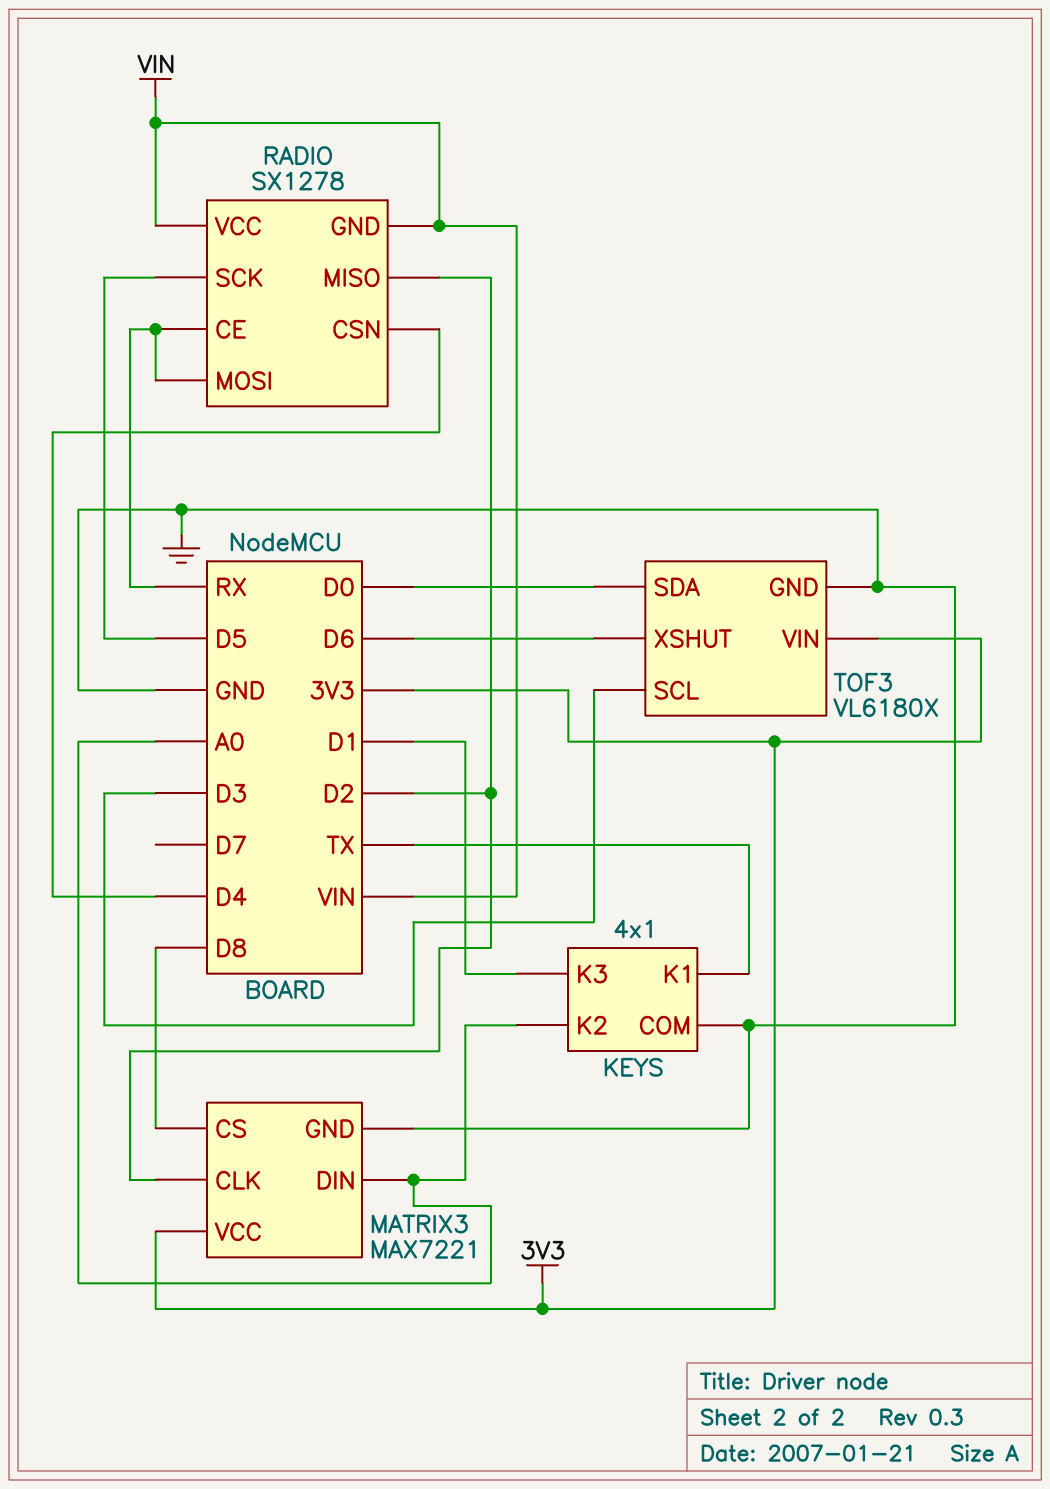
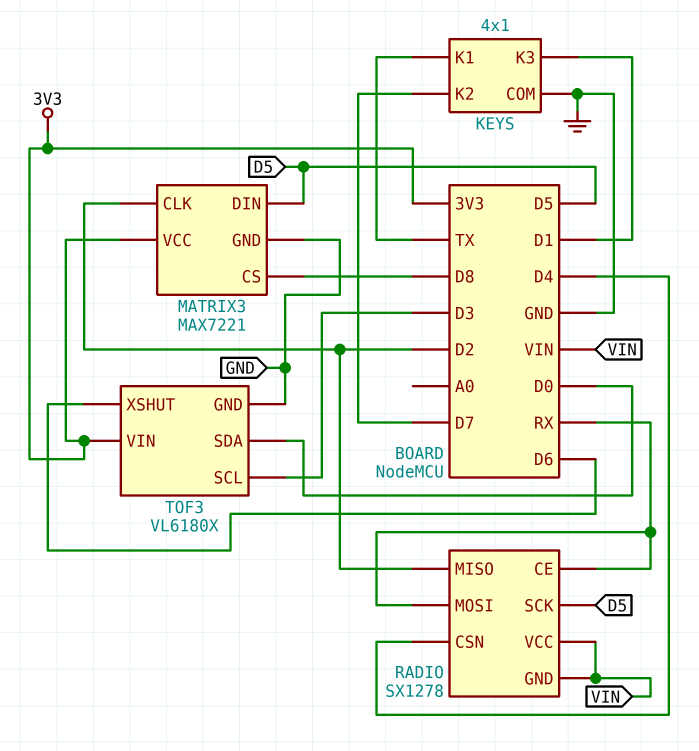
KEYS pin K2: A0 -> D7
MATRIX3 pin DIN: A0 -> D5

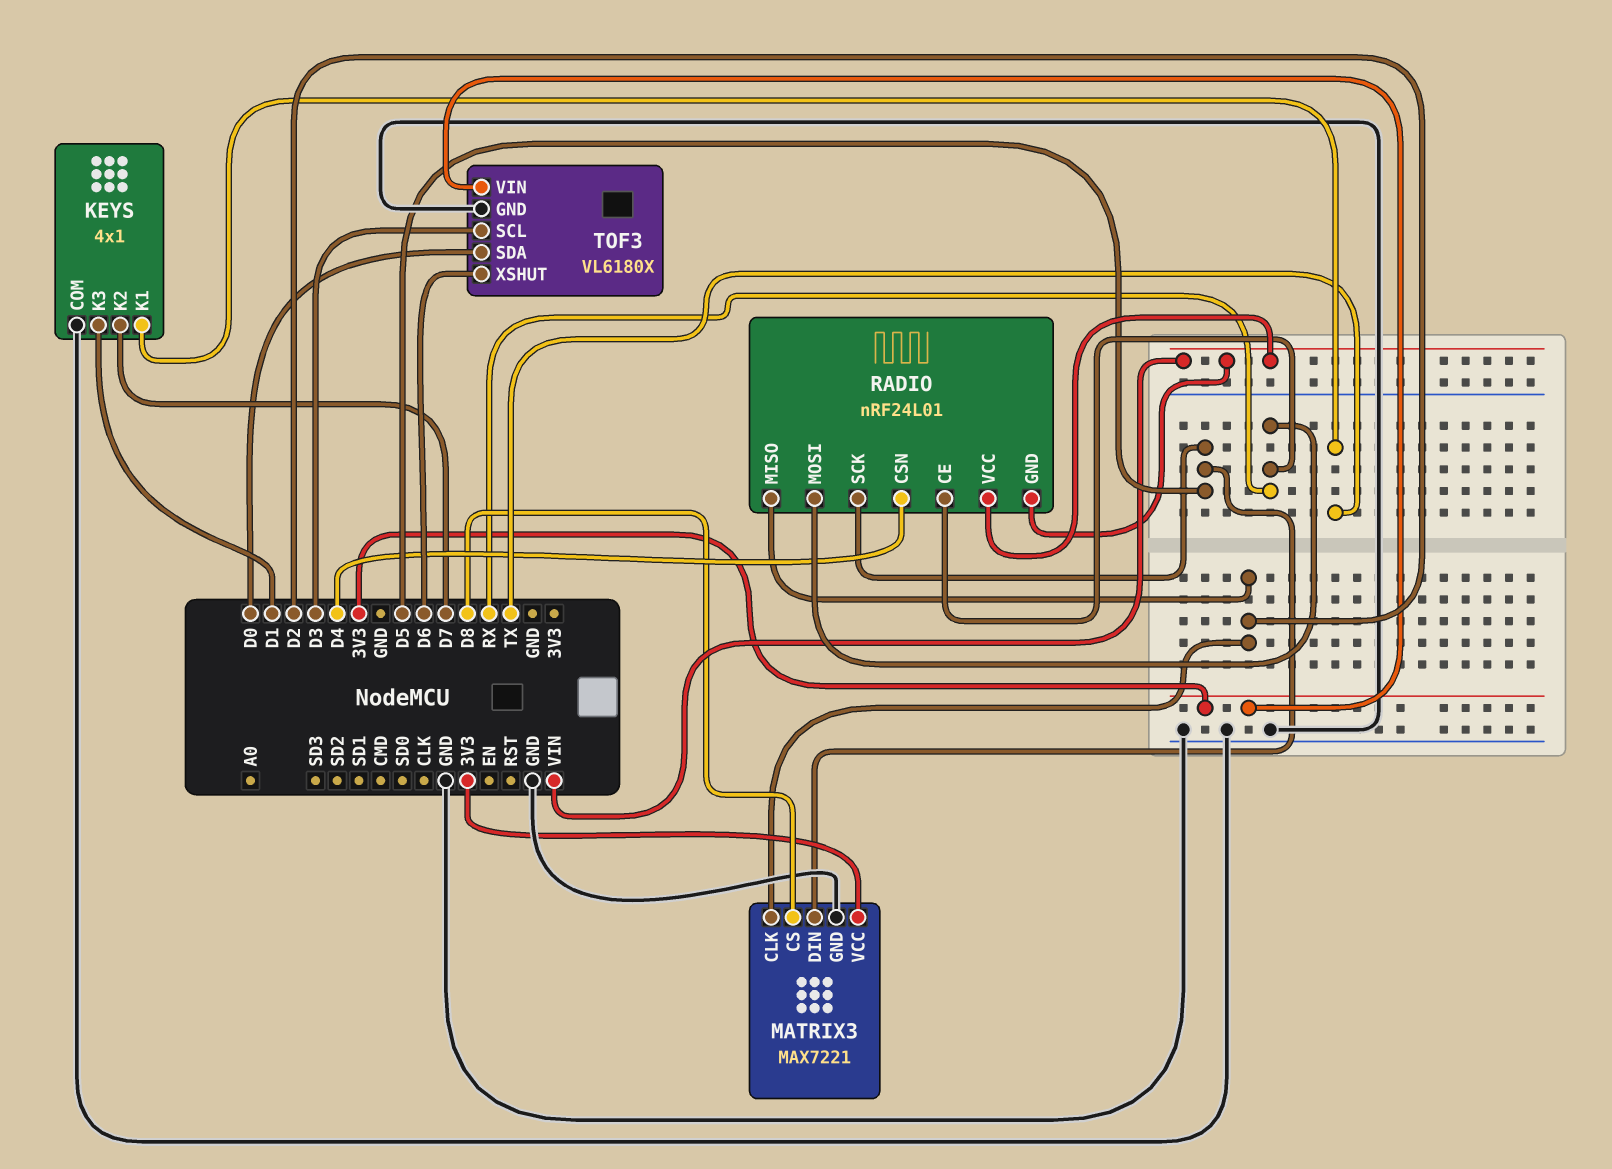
RADIO: SX1278 -> nRF24L01

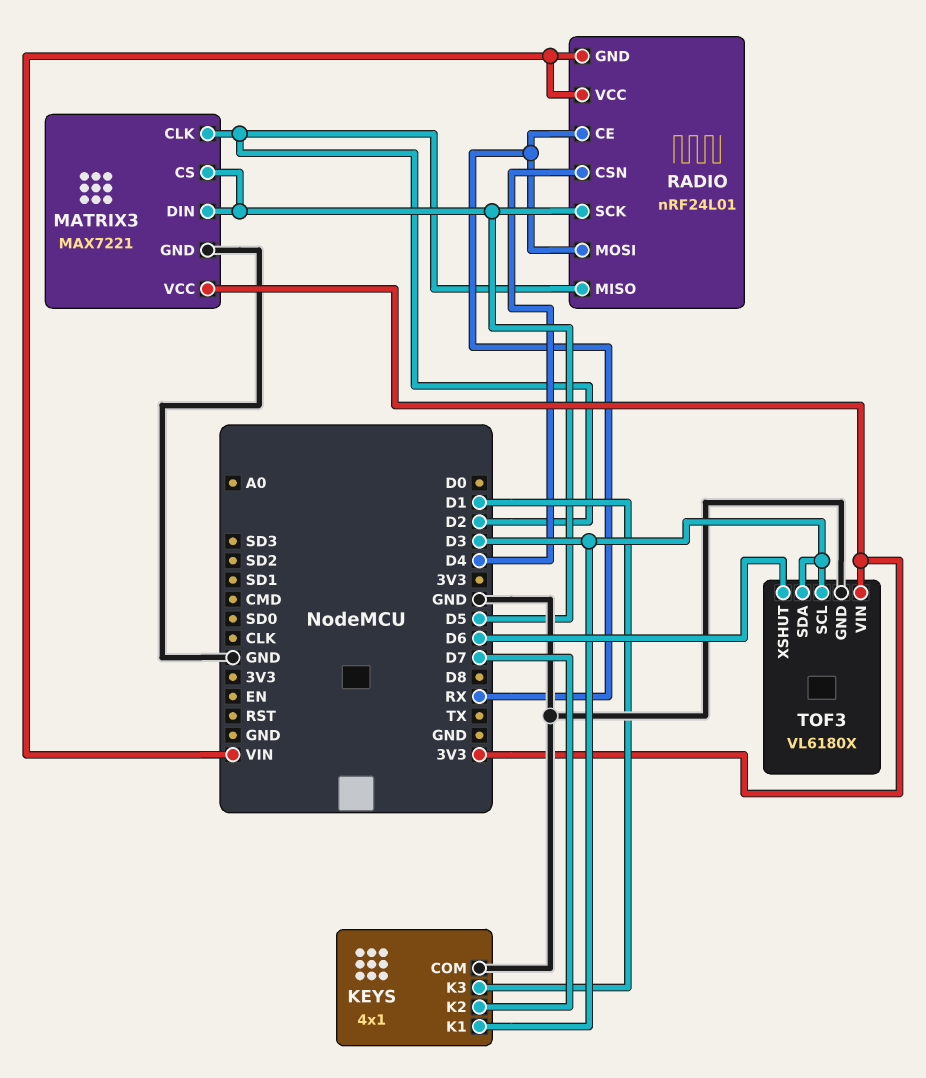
KEYS pin K1: TX -> D3
MATRIX3 pin CS: D8 -> D5
TOF3 pin SDA: D0 -> D3

